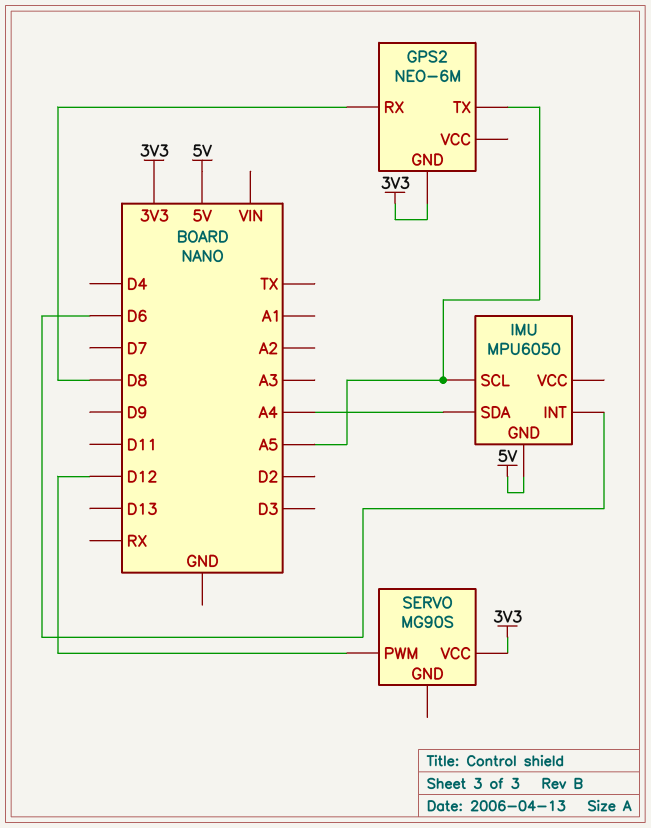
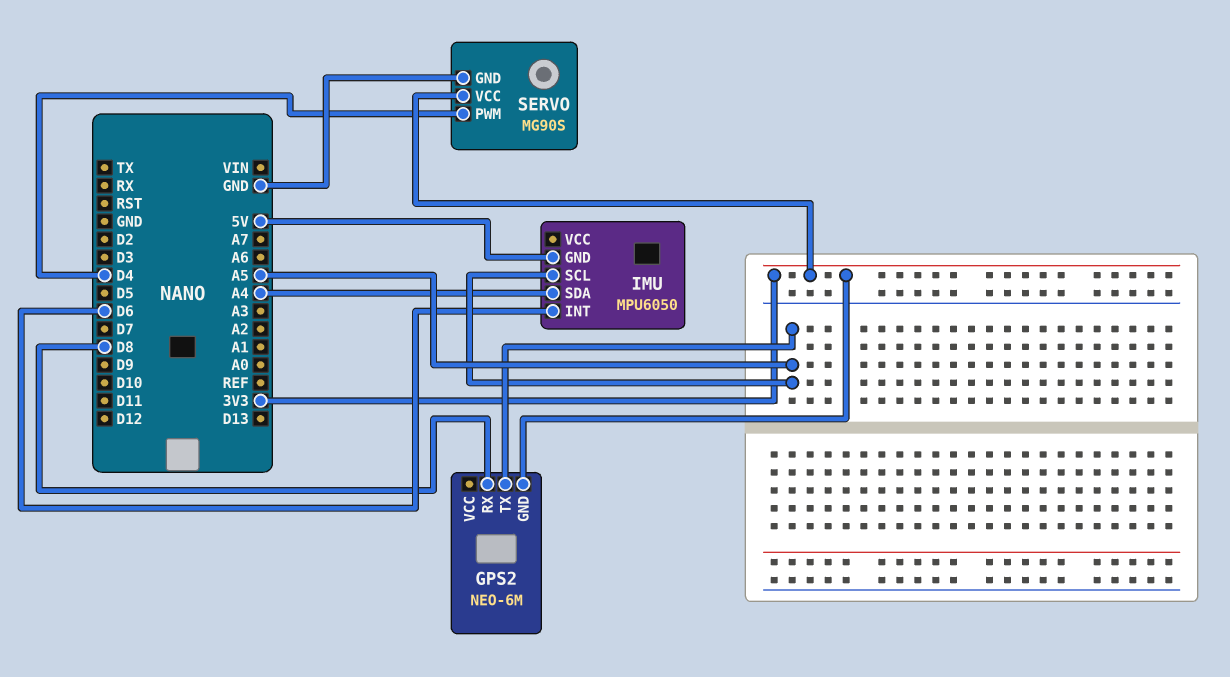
SERVO pin GND: none -> GND
SERVO pin PWM: D12 -> D4

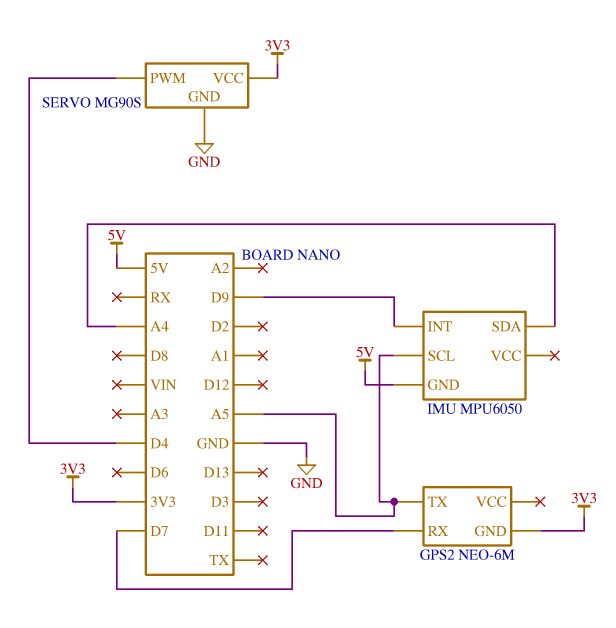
GPS2 pin RX: D8 -> D7
IMU pin INT: D6 -> D9

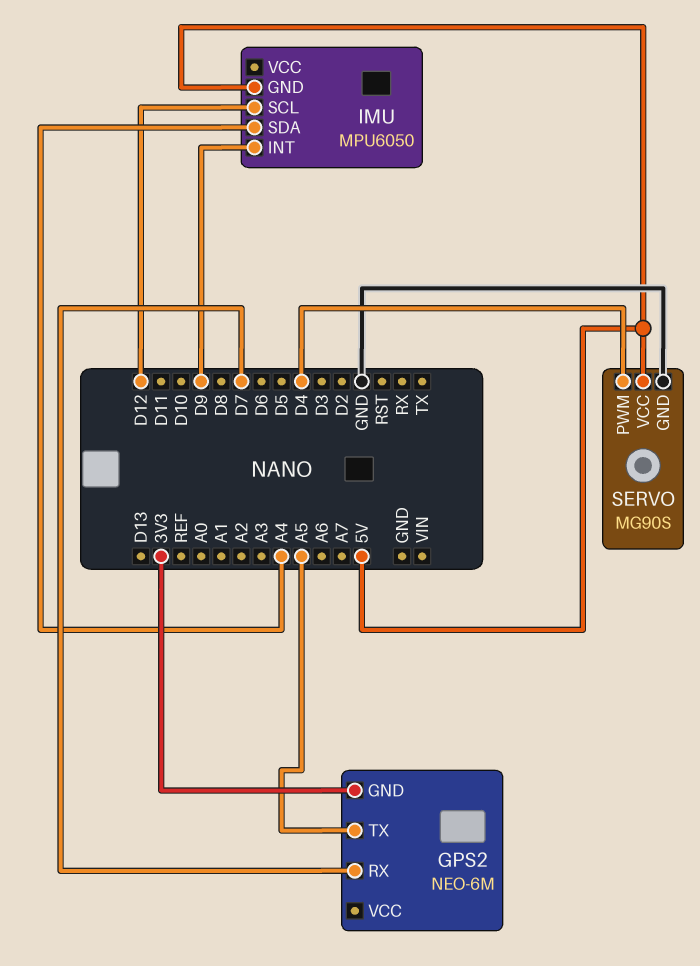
IMU pin SCL: A5 -> D12
SERVO pin VCC: 3V3 -> 5V

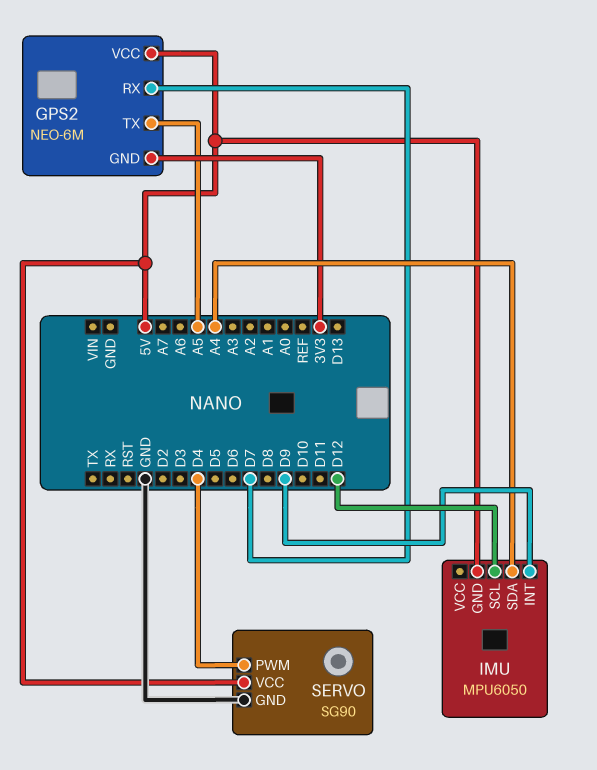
GPS2 pin VCC: none -> 5V
SERVO: MG90S -> SG90

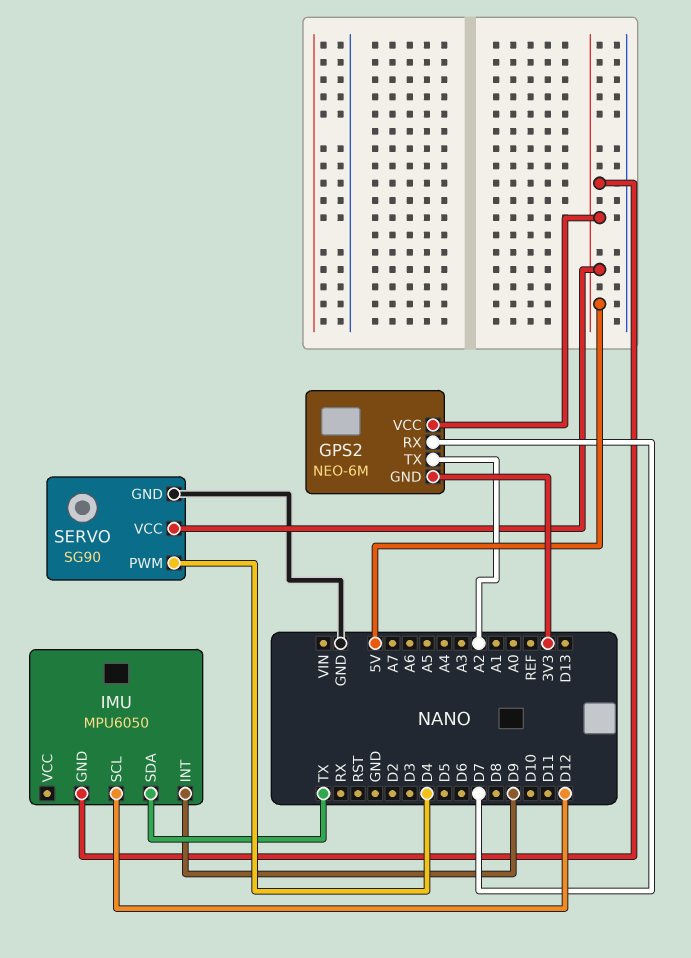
GPS2 pin TX: A5 -> A2
IMU pin SDA: A4 -> TX

